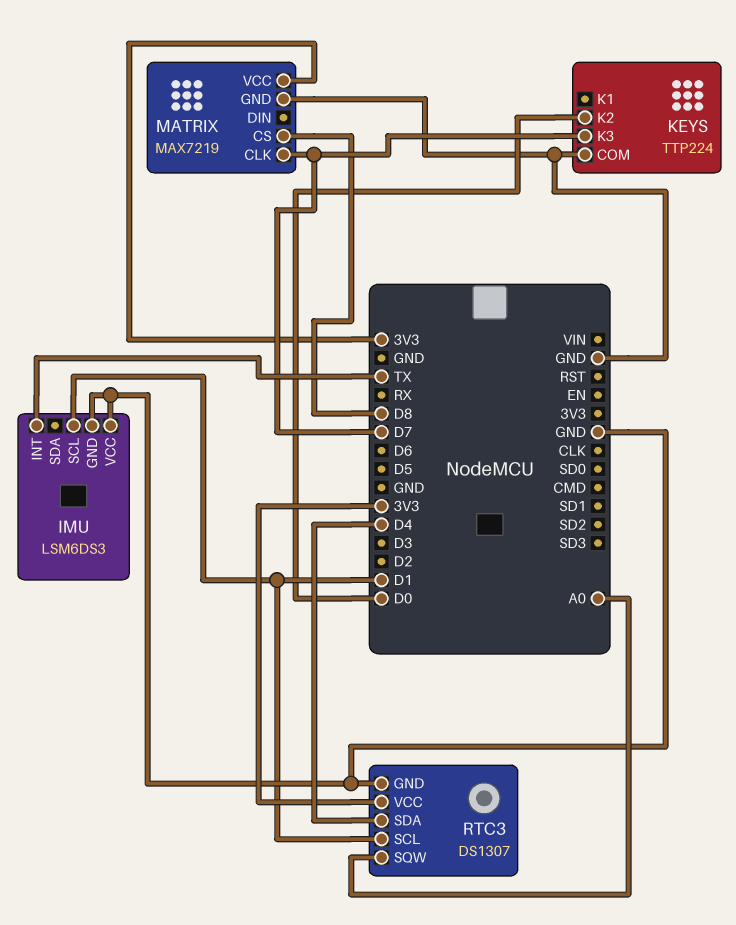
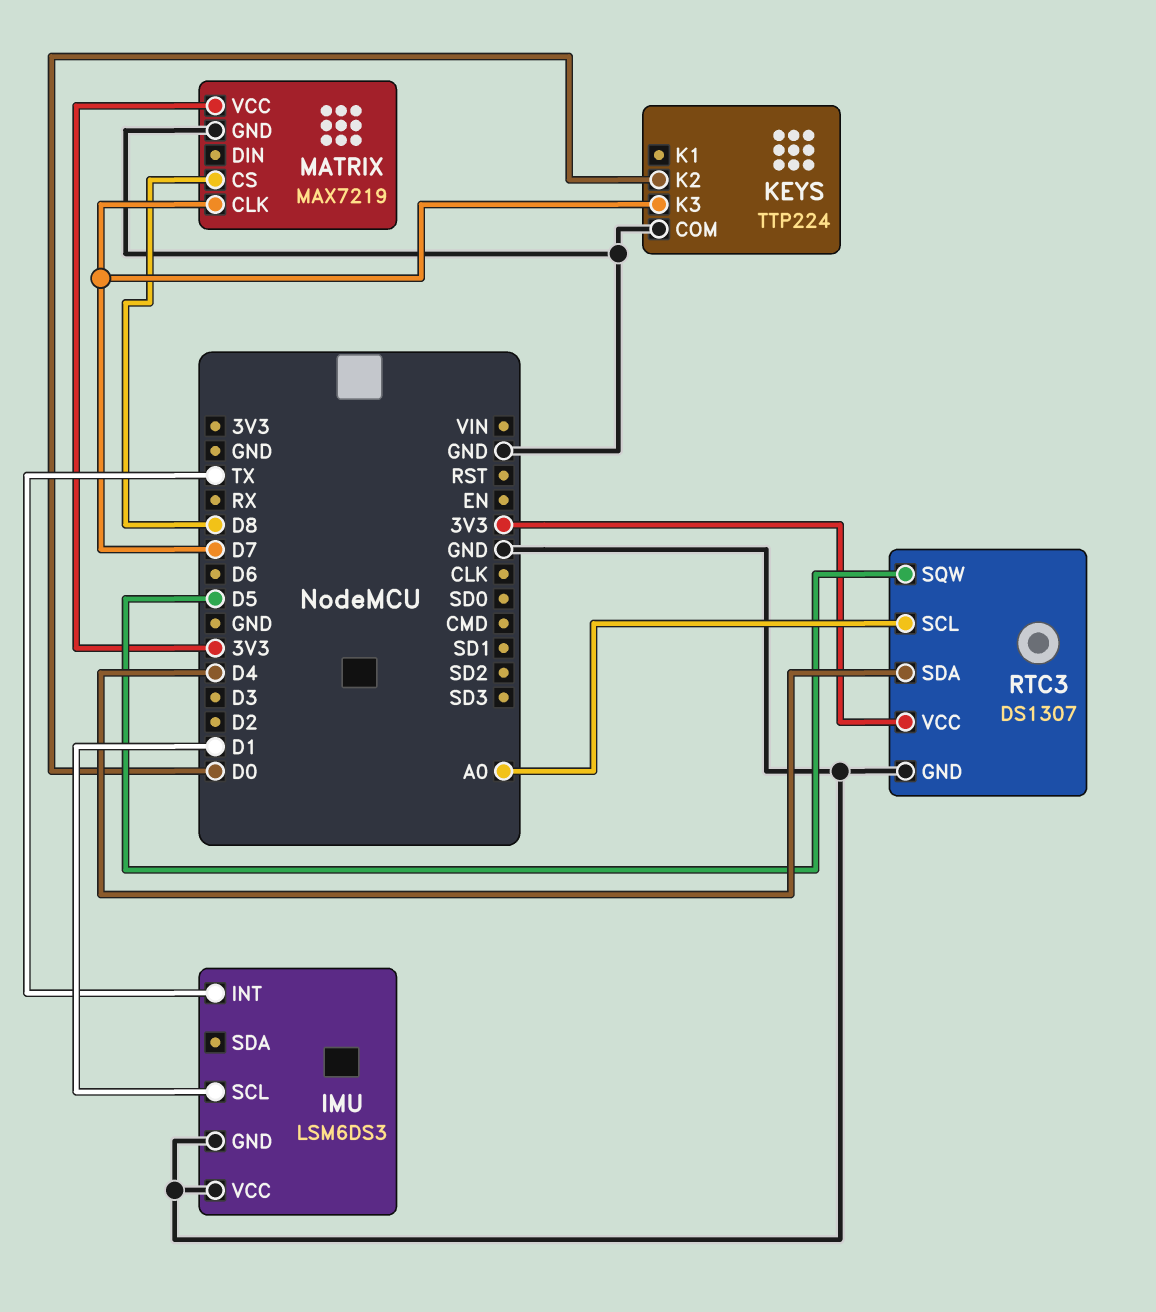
RTC3 pin SCL: D1 -> A0
RTC3 pin SQW: A0 -> D5

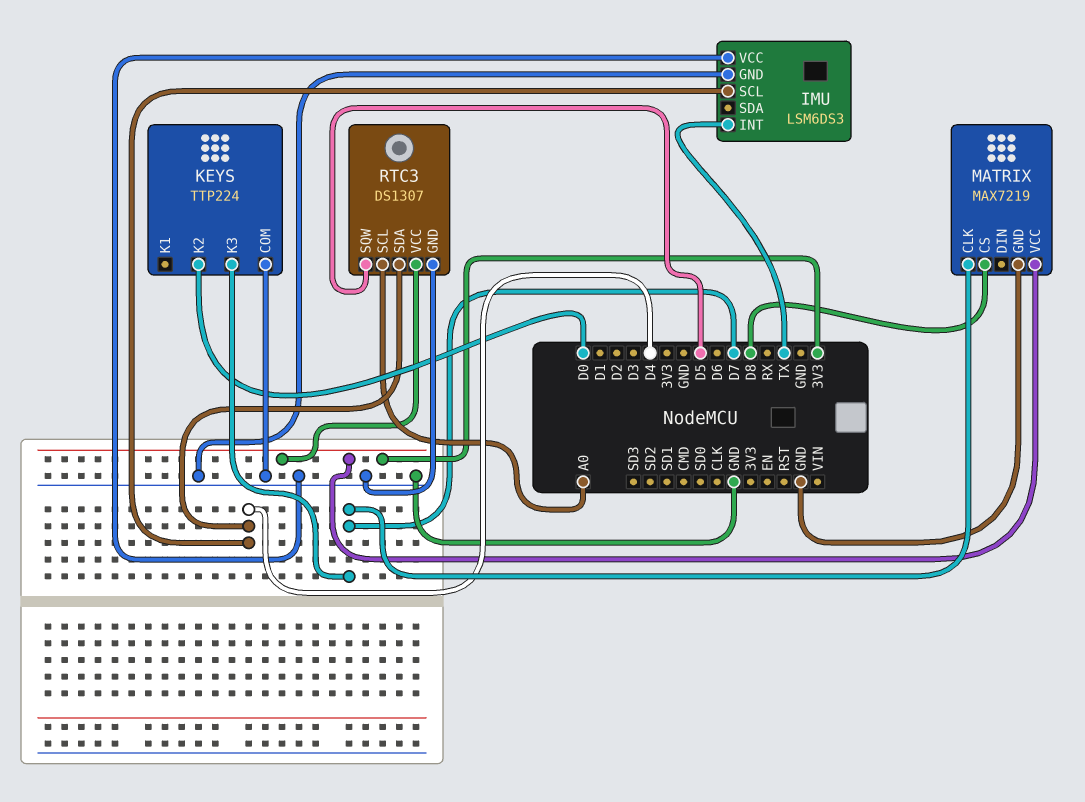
IMU pin SCL: D1 -> D4

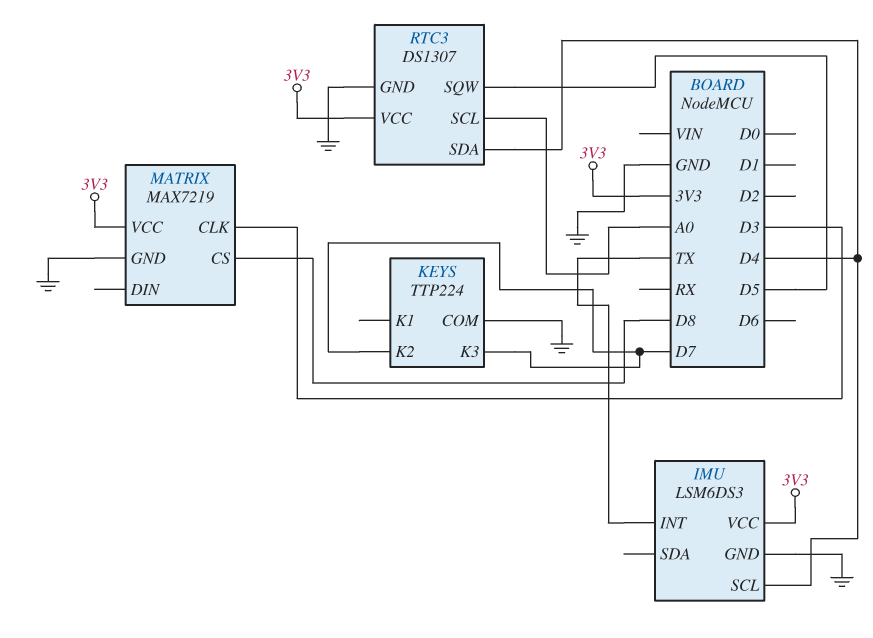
IMU pin VCC: GND -> 3V3
KEYS pin K2: D0 -> D7
MATRIX pin CLK: D7 -> D3

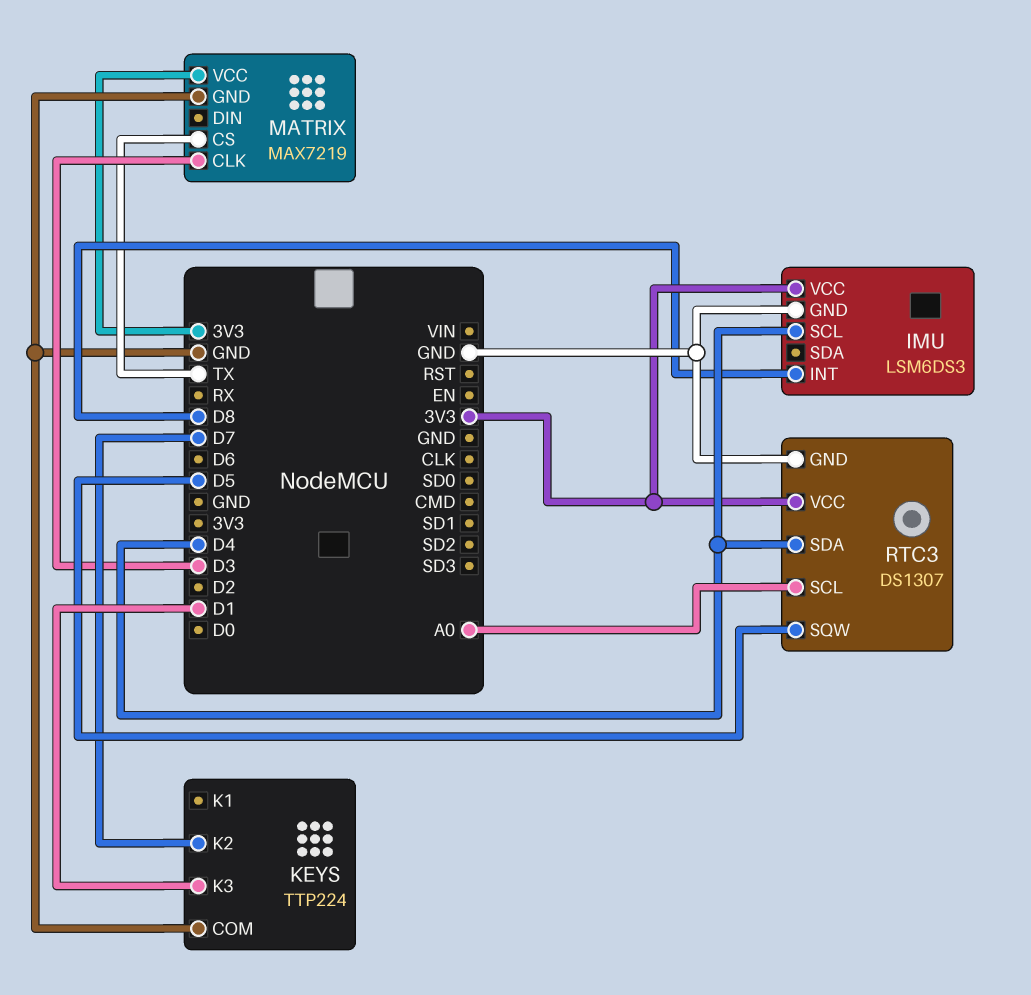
IMU pin INT: TX -> D8
KEYS pin K3: D7 -> D1
MATRIX pin CS: D8 -> TX

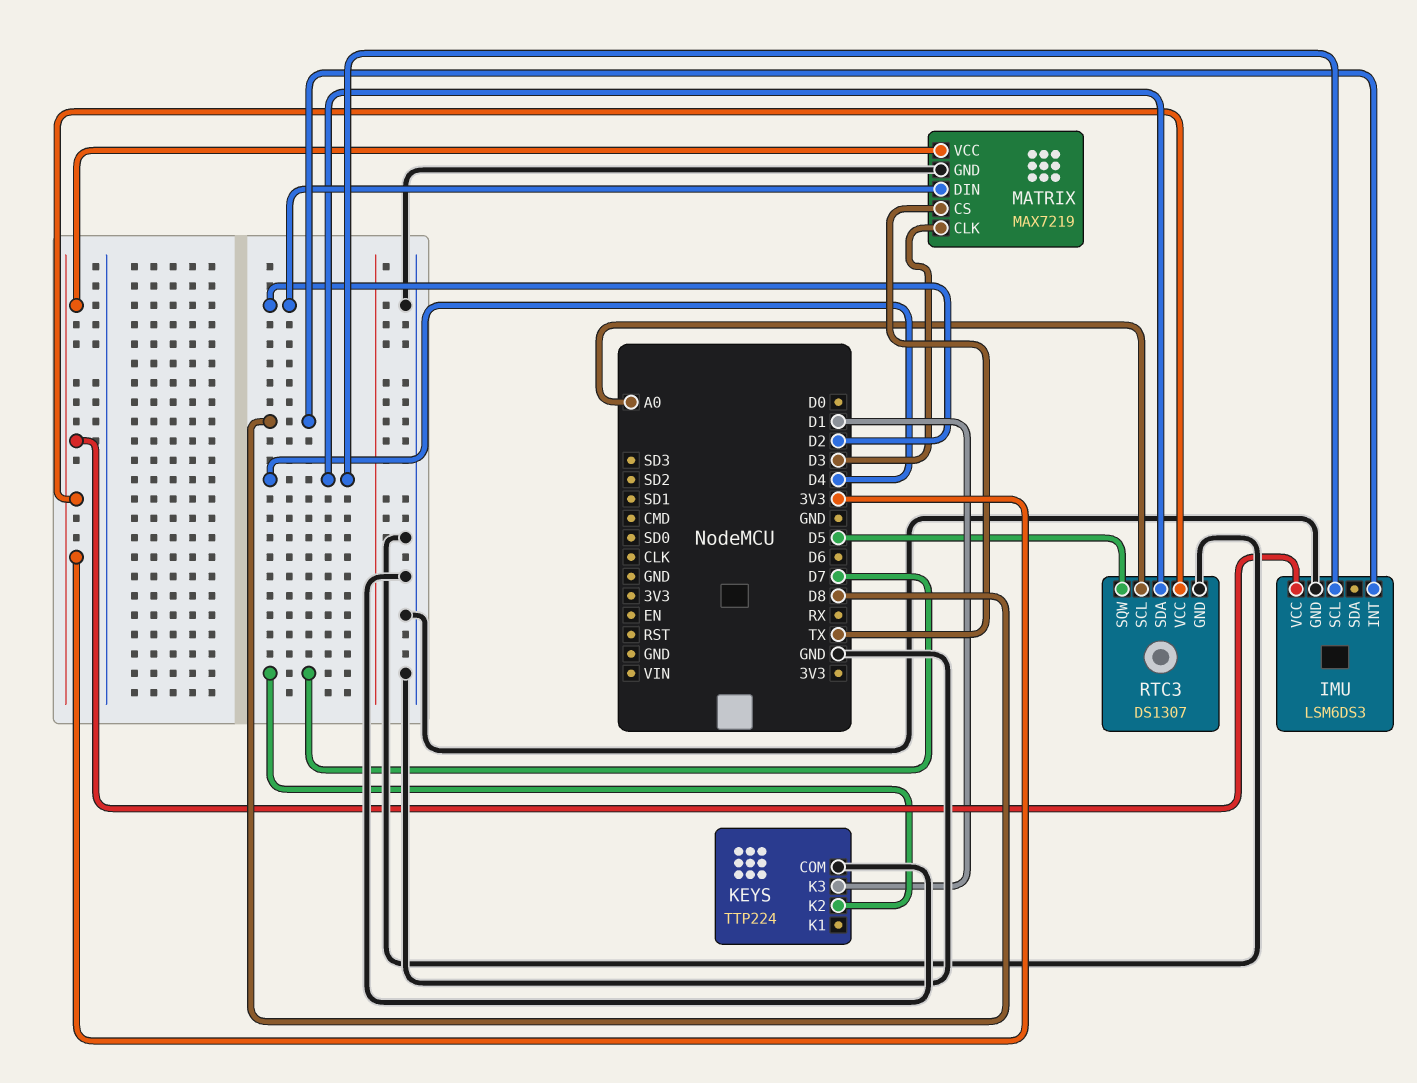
MATRIX pin DIN: none -> D2

